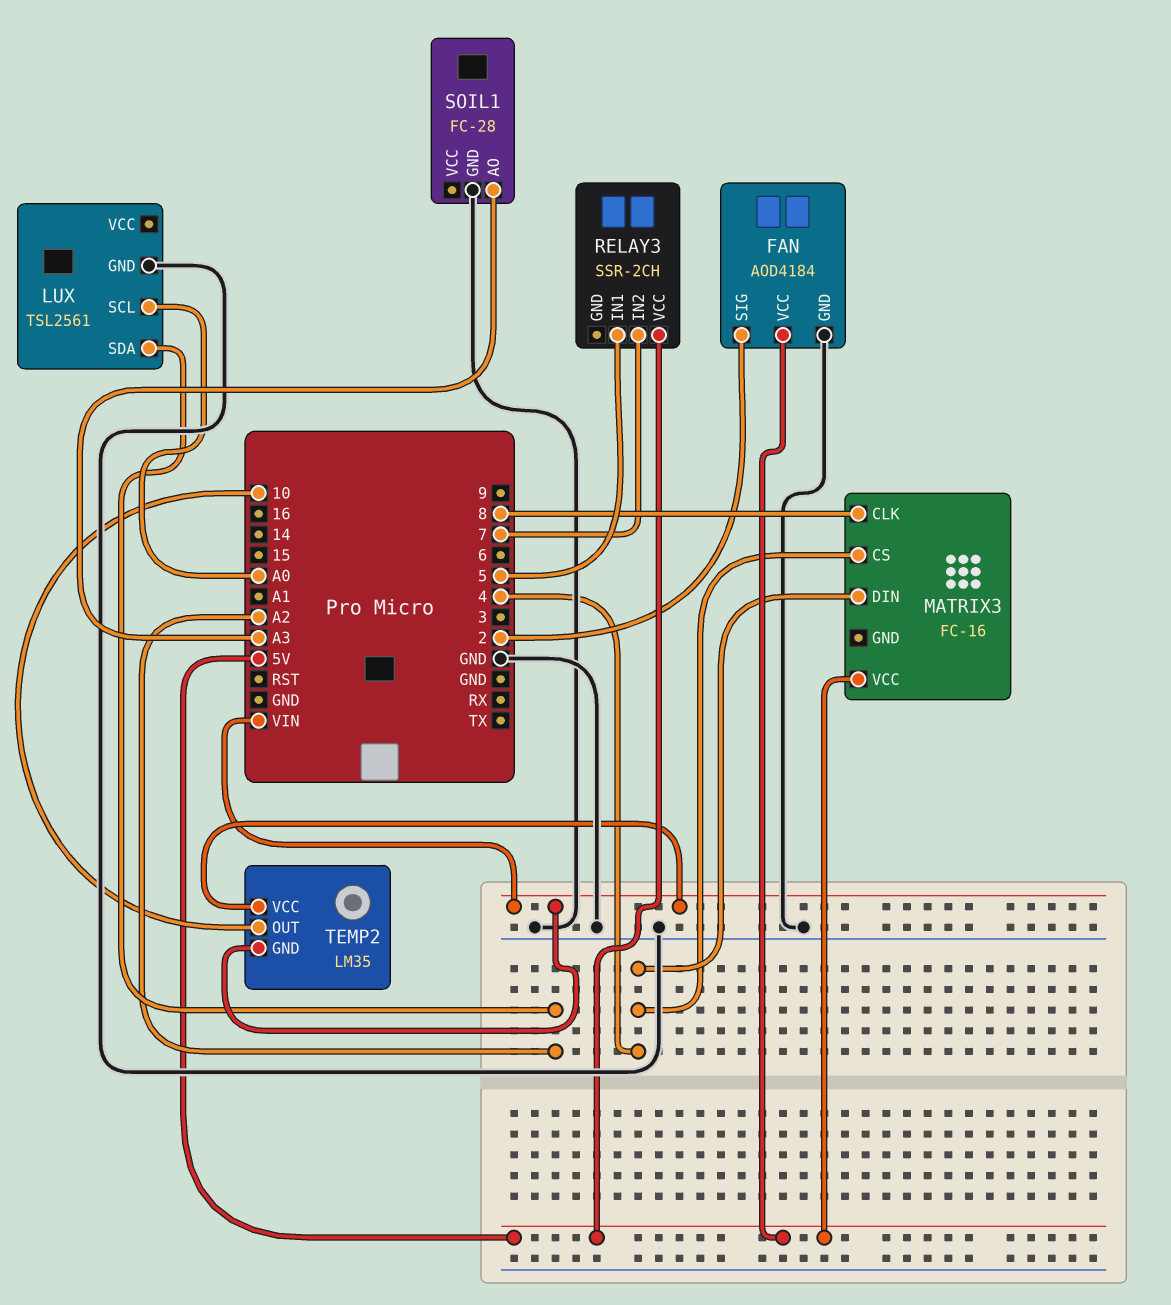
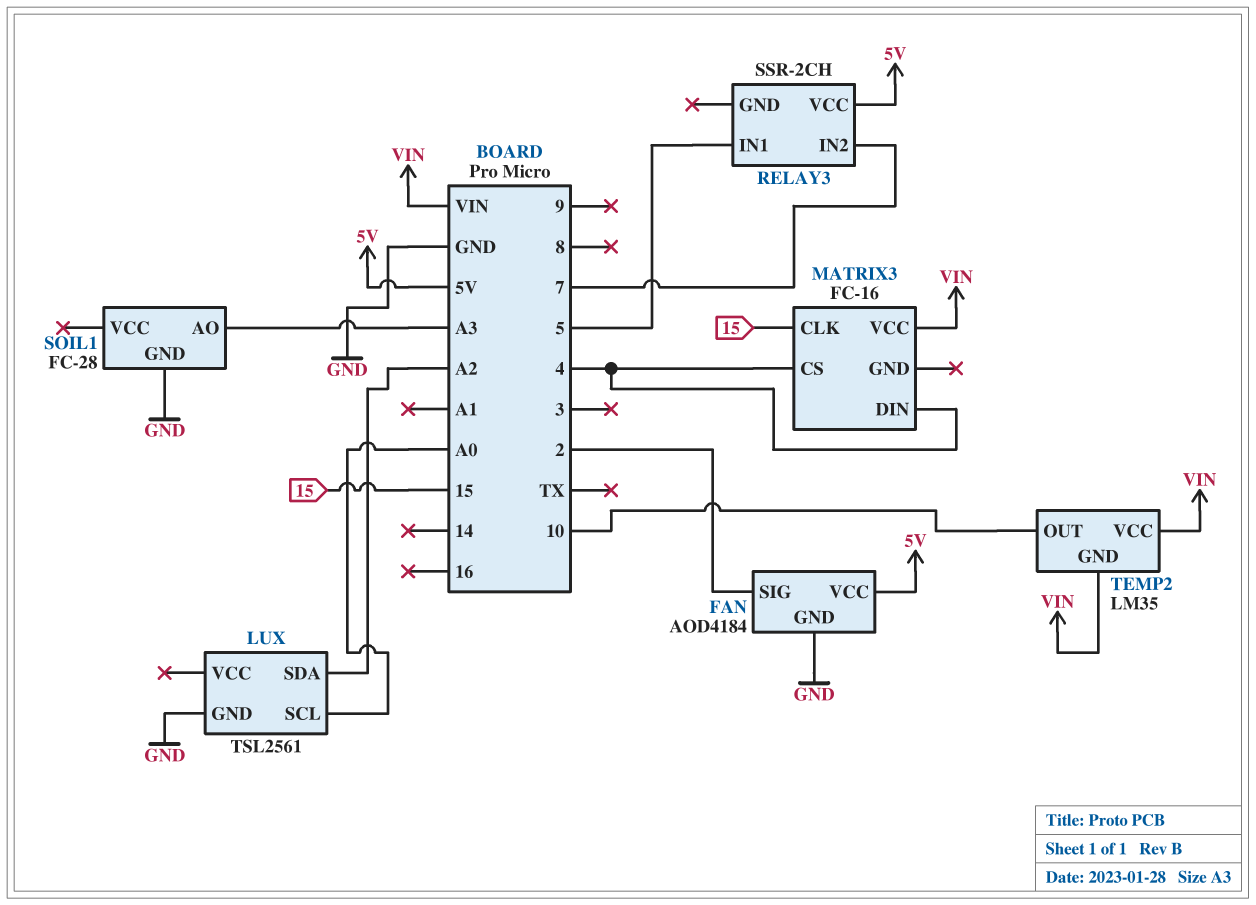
MATRIX3 pin CLK: 8 -> 15
MATRIX3 pin VCC: 5V -> VIN

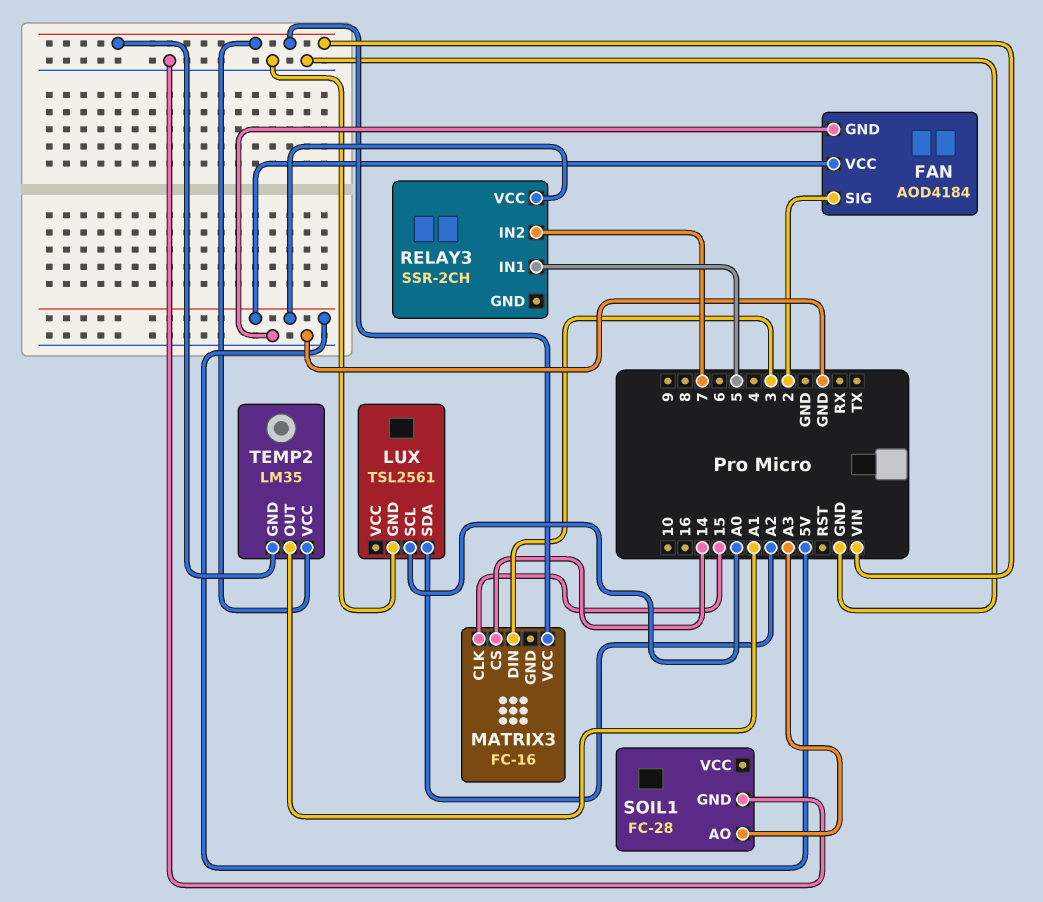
MATRIX3 pin CS: 4 -> 14
MATRIX3 pin DIN: 4 -> 3
TEMP2 pin OUT: 10 -> A1

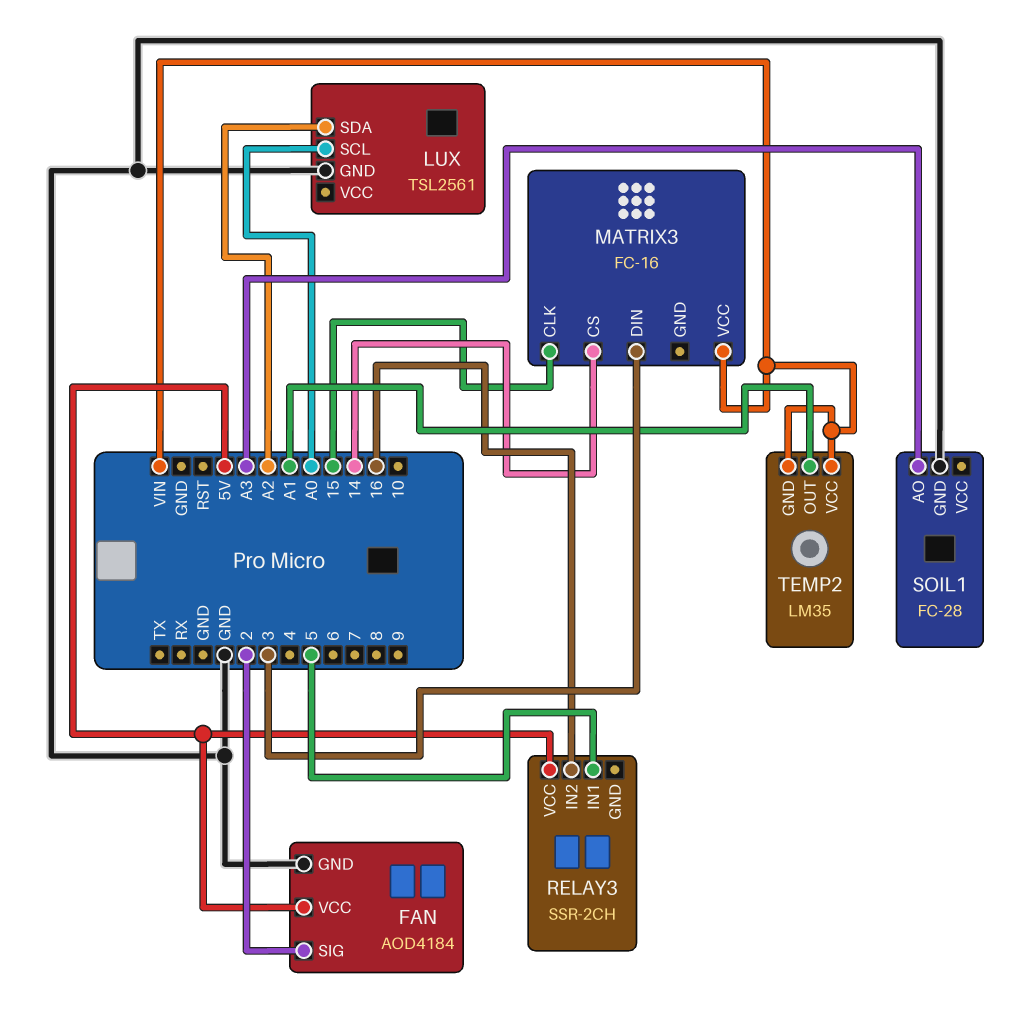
RELAY3 pin IN2: 7 -> 16

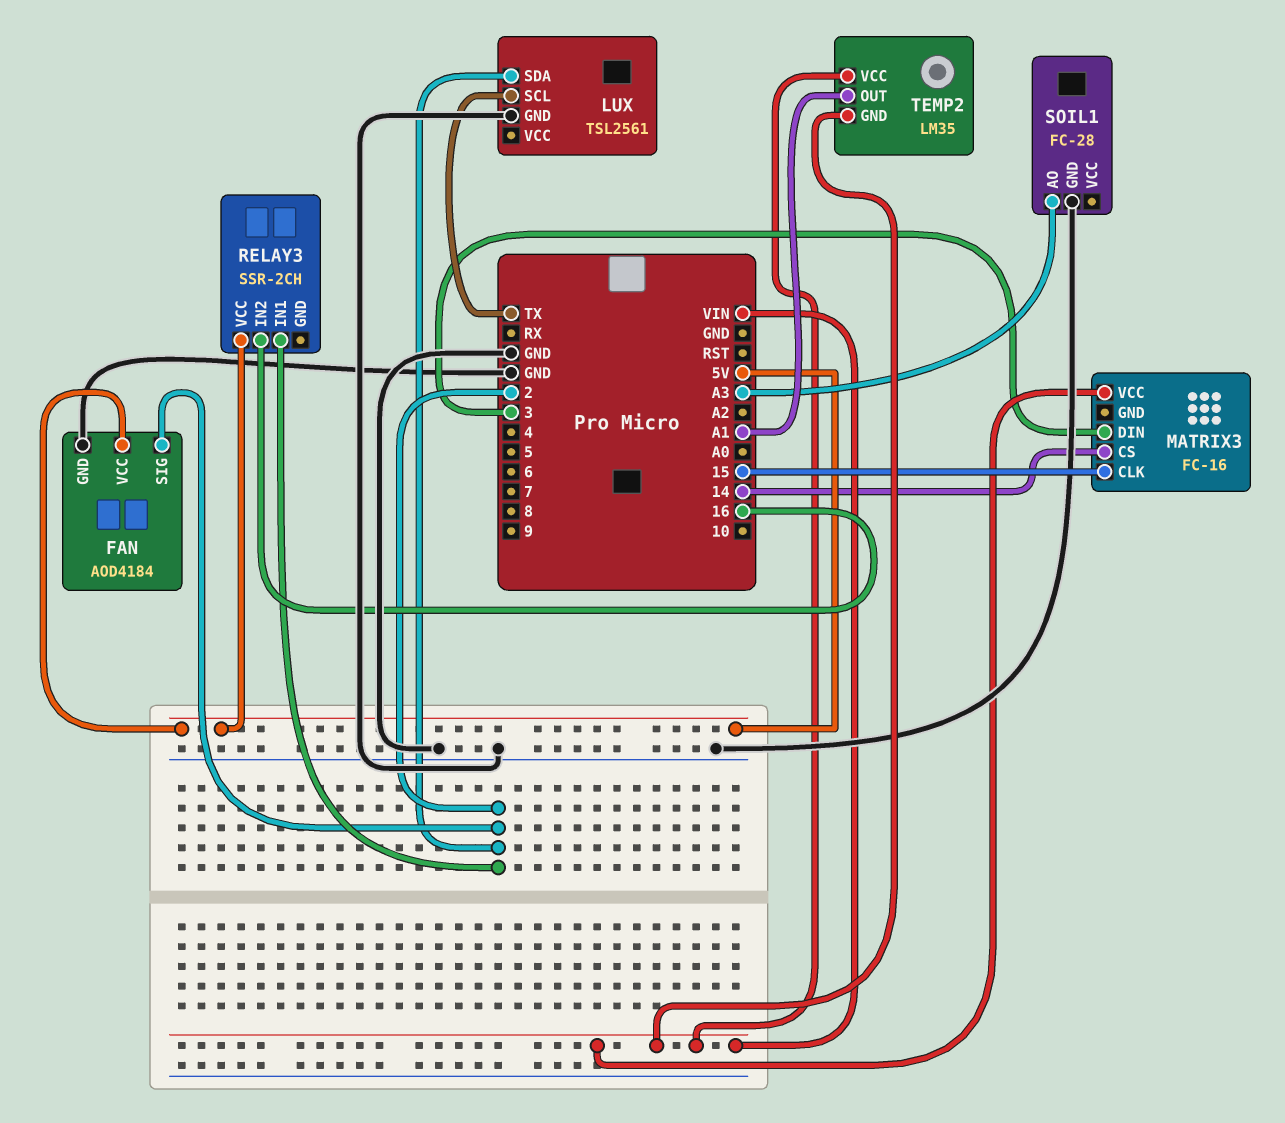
LUX pin SCL: A0 -> TX
LUX pin SDA: A2 -> 2
RELAY3 pin IN1: 5 -> 2

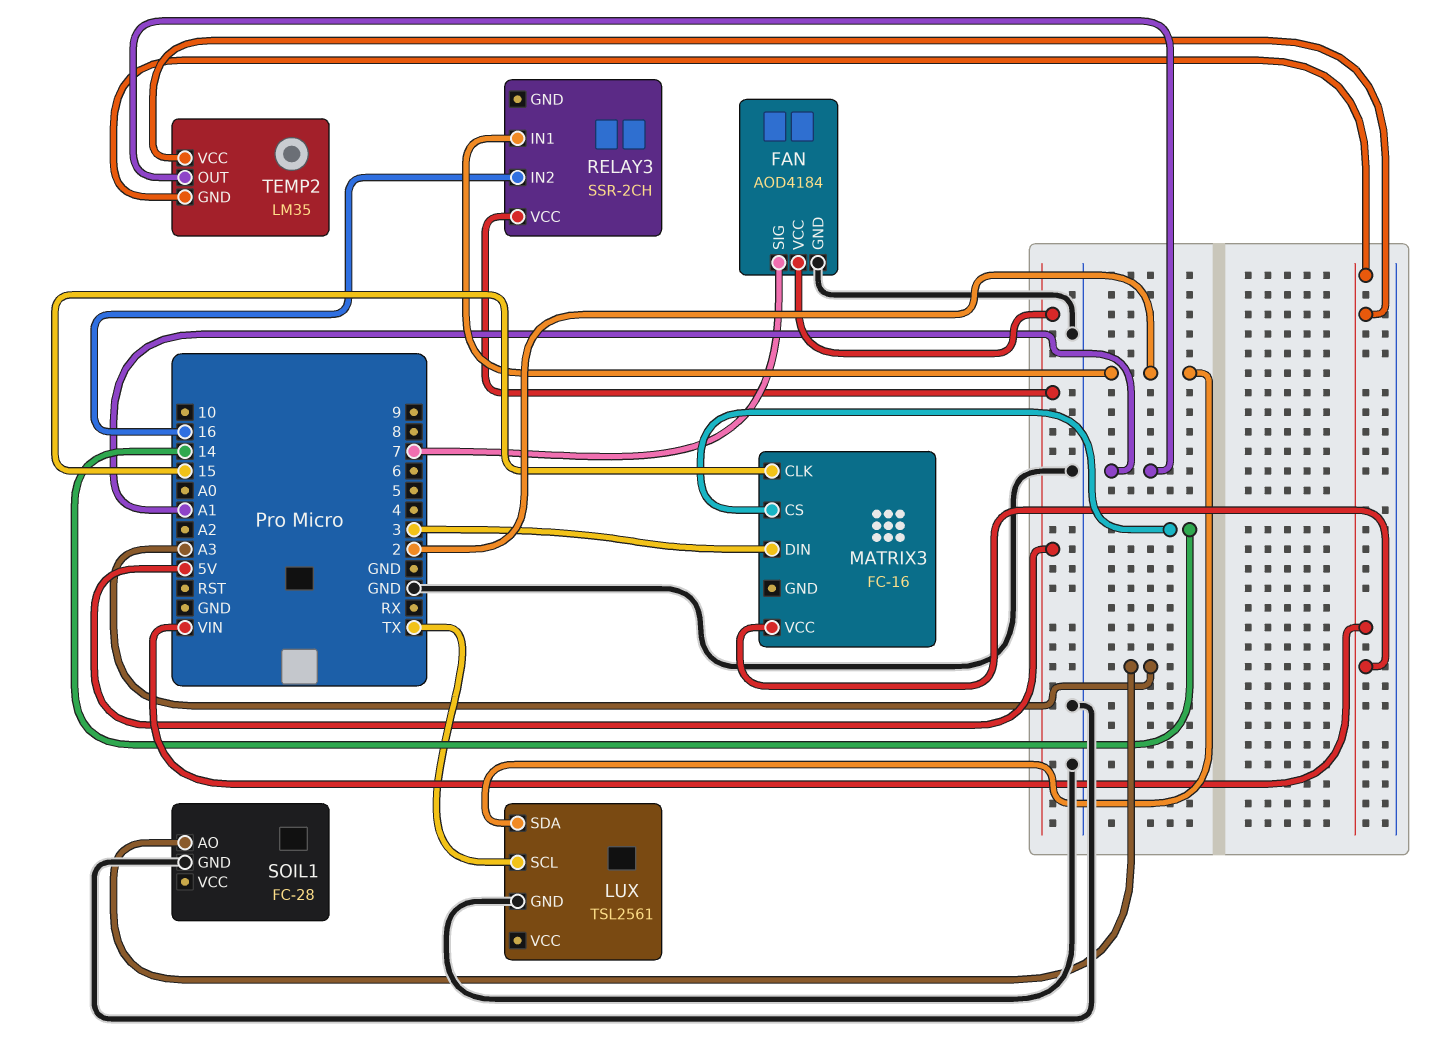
FAN pin SIG: 2 -> 7

